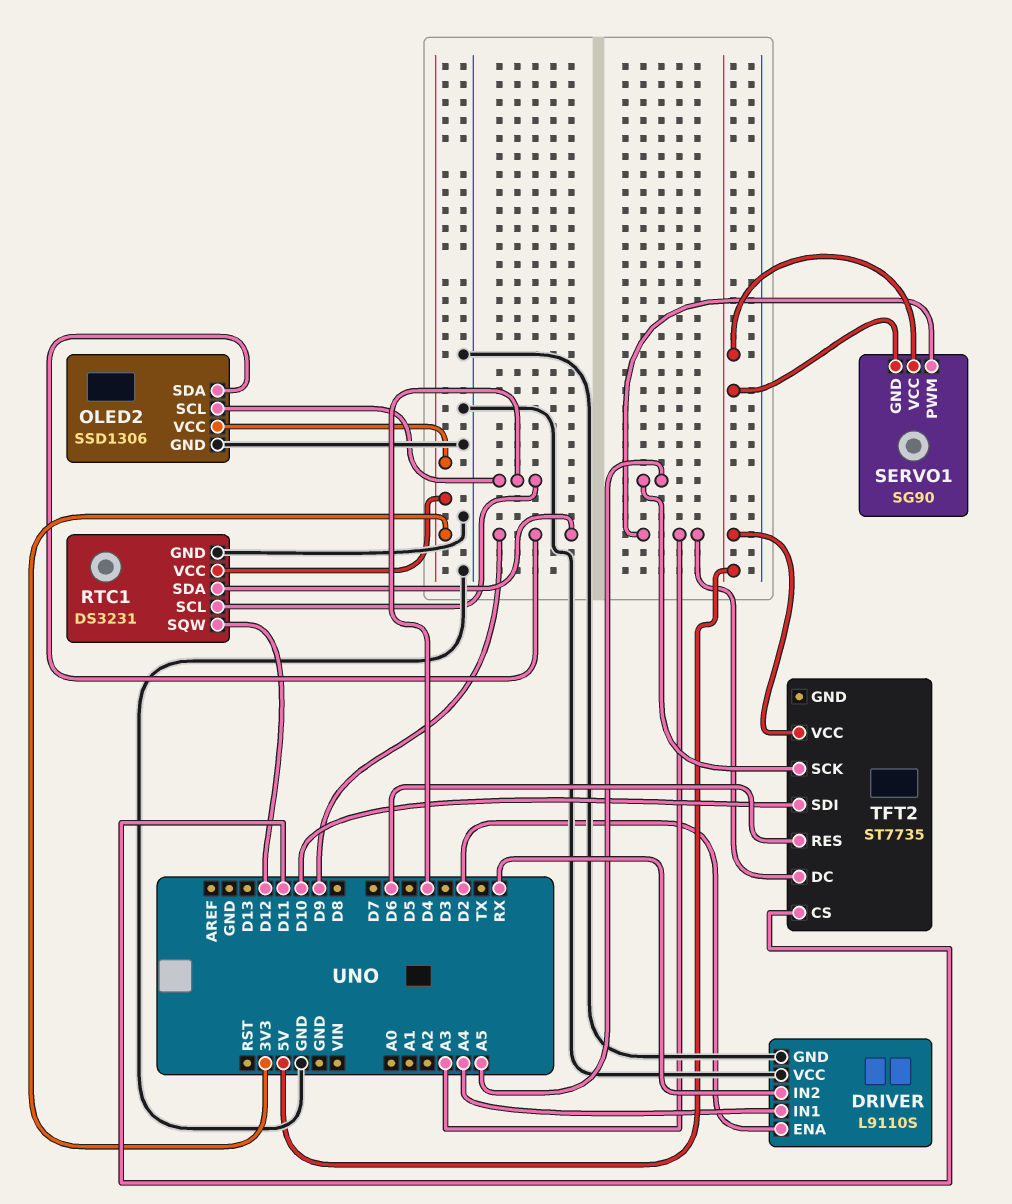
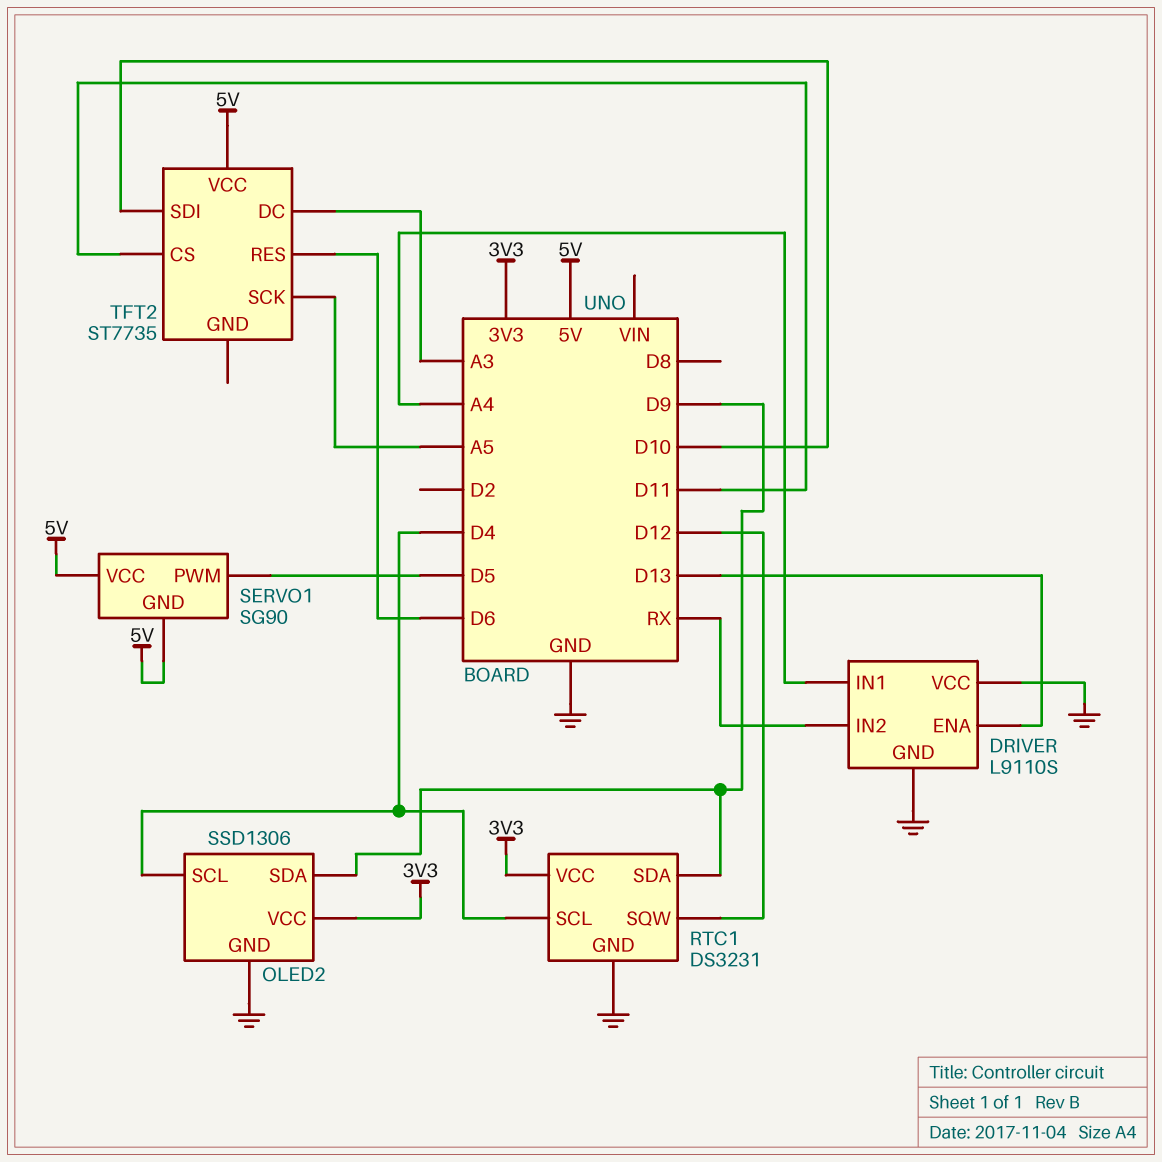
DRIVER pin ENA: D2 -> D13
SERVO1 pin PWM: A3 -> D5

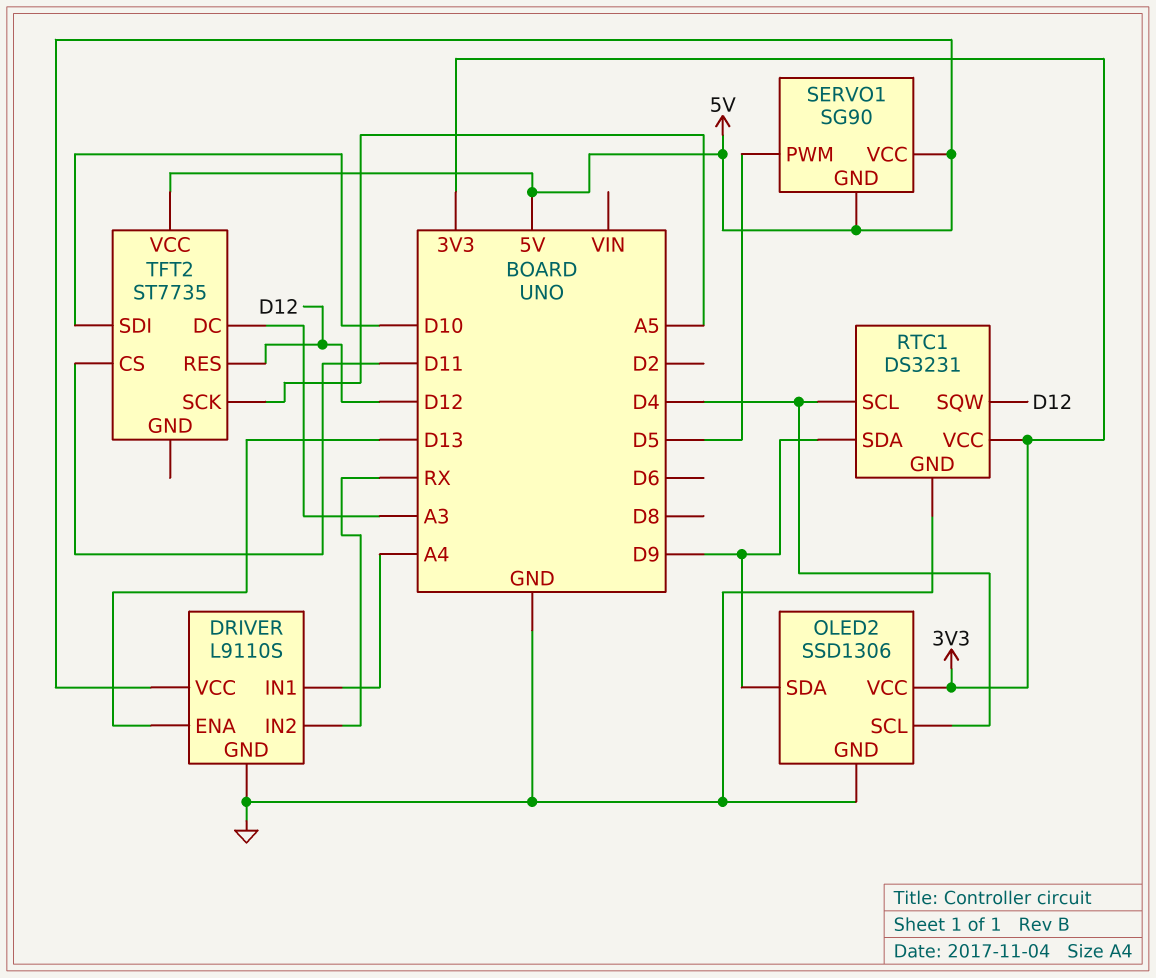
DRIVER pin VCC: GND -> 5V
TFT2 pin RES: D6 -> D12

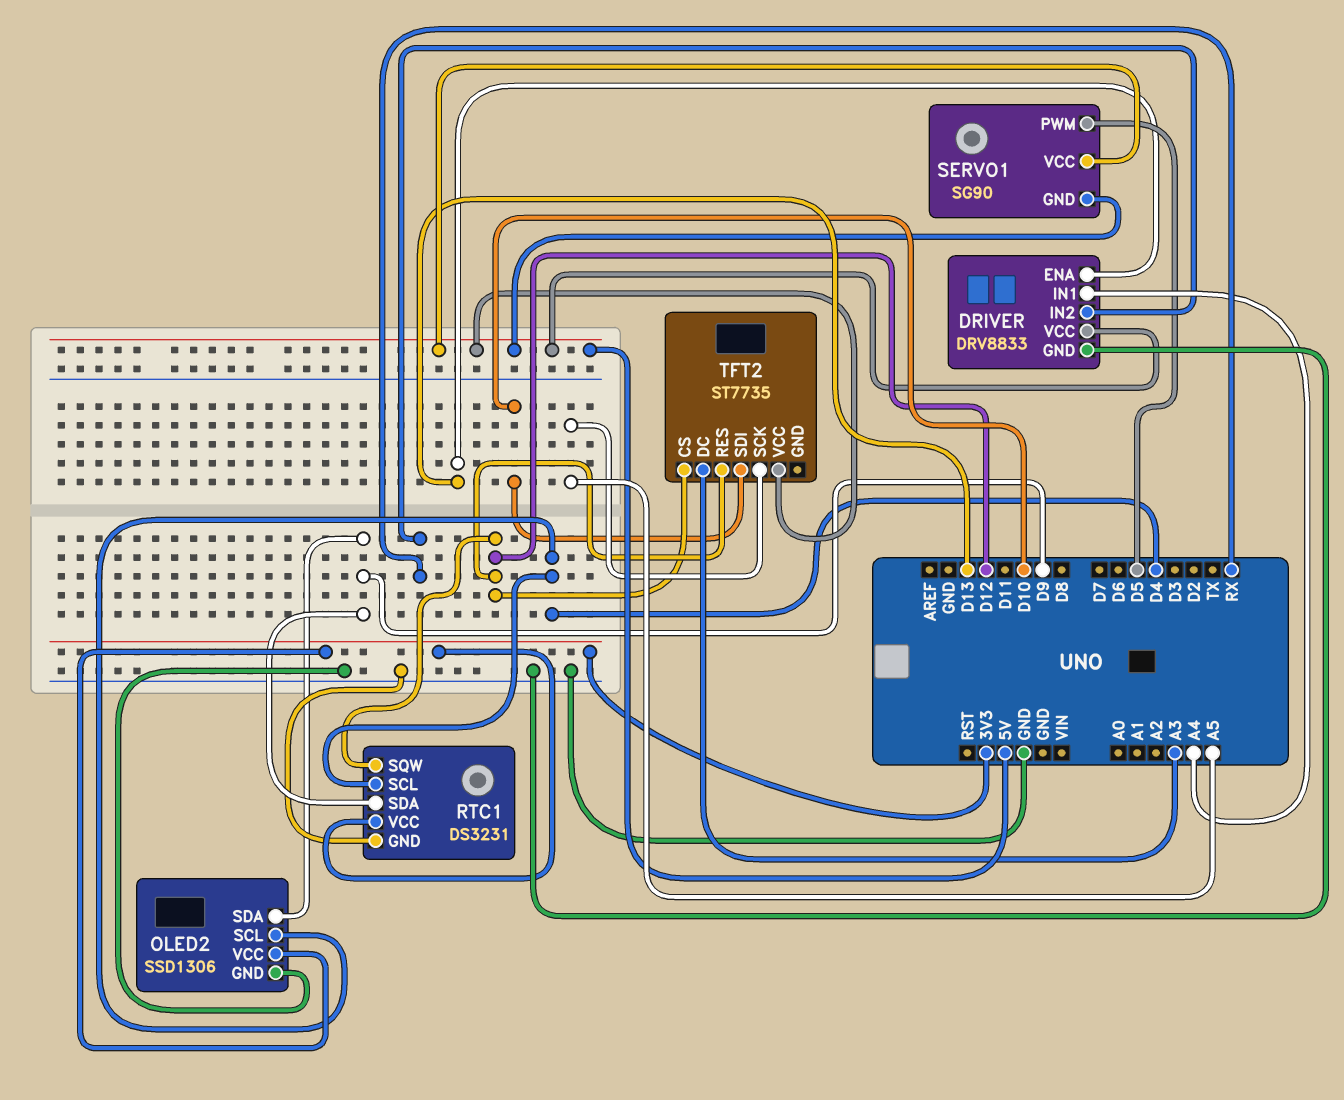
DRIVER: L9110S -> DRV8833
TFT2 pin CS: D11 -> D12

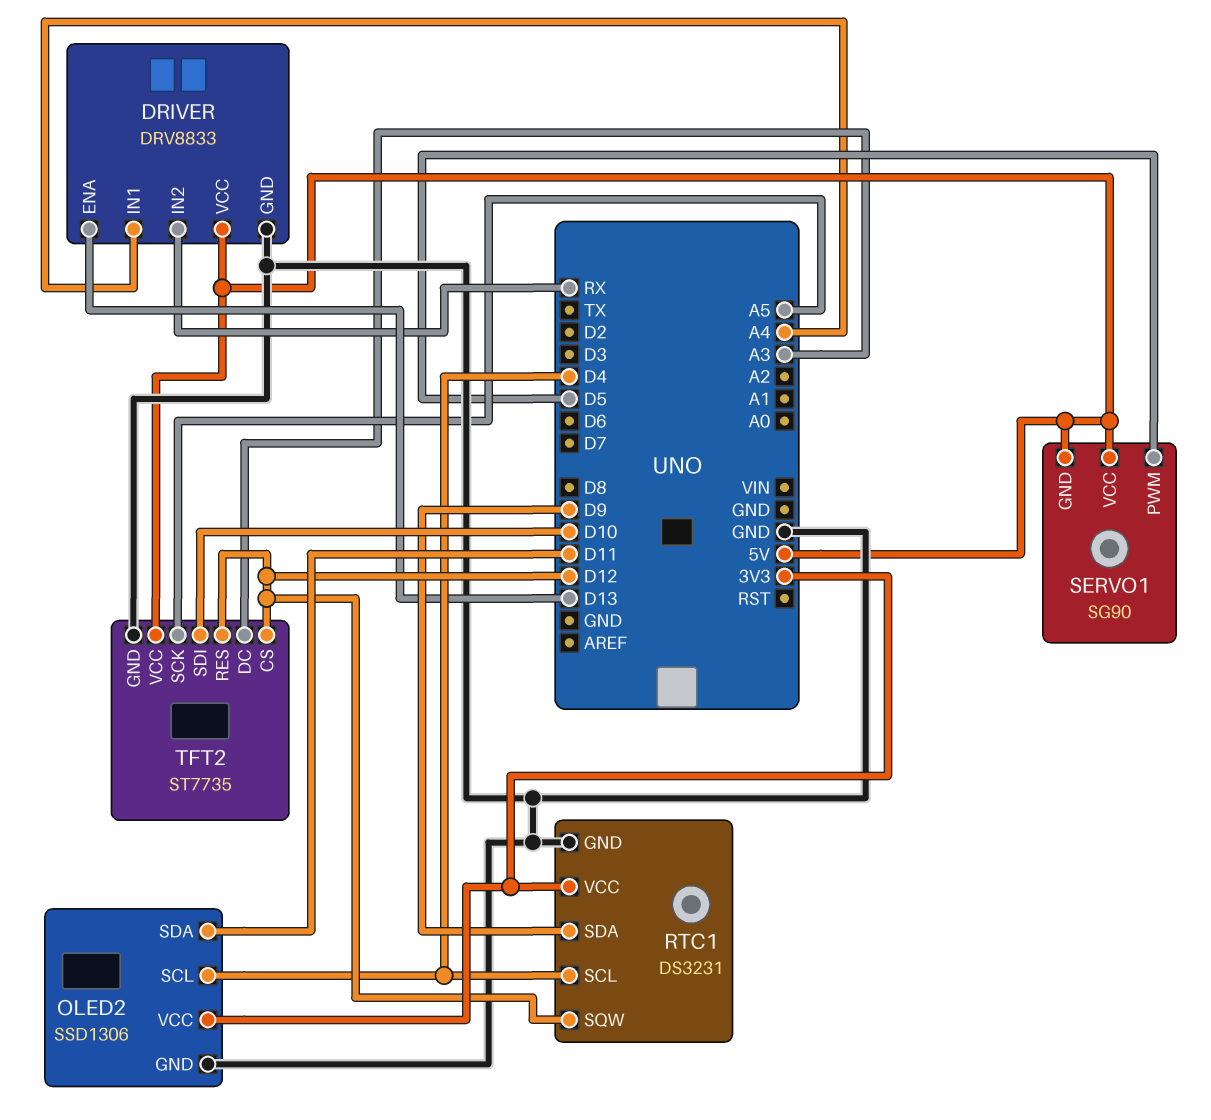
OLED2 pin SDA: D9 -> D11
TFT2 pin GND: none -> GND

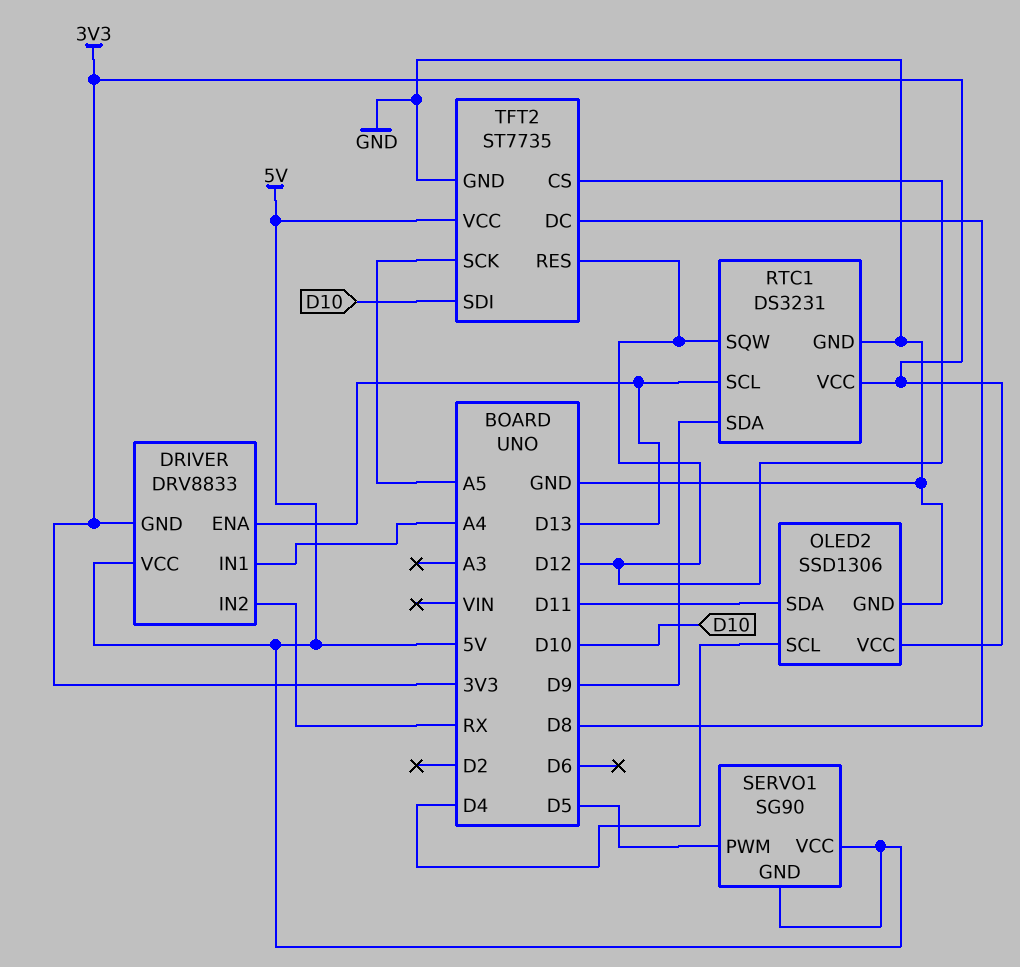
DRIVER pin GND: GND -> 3V3
RTC1 pin SCL: D4 -> D13
TFT2 pin DC: A3 -> D8

